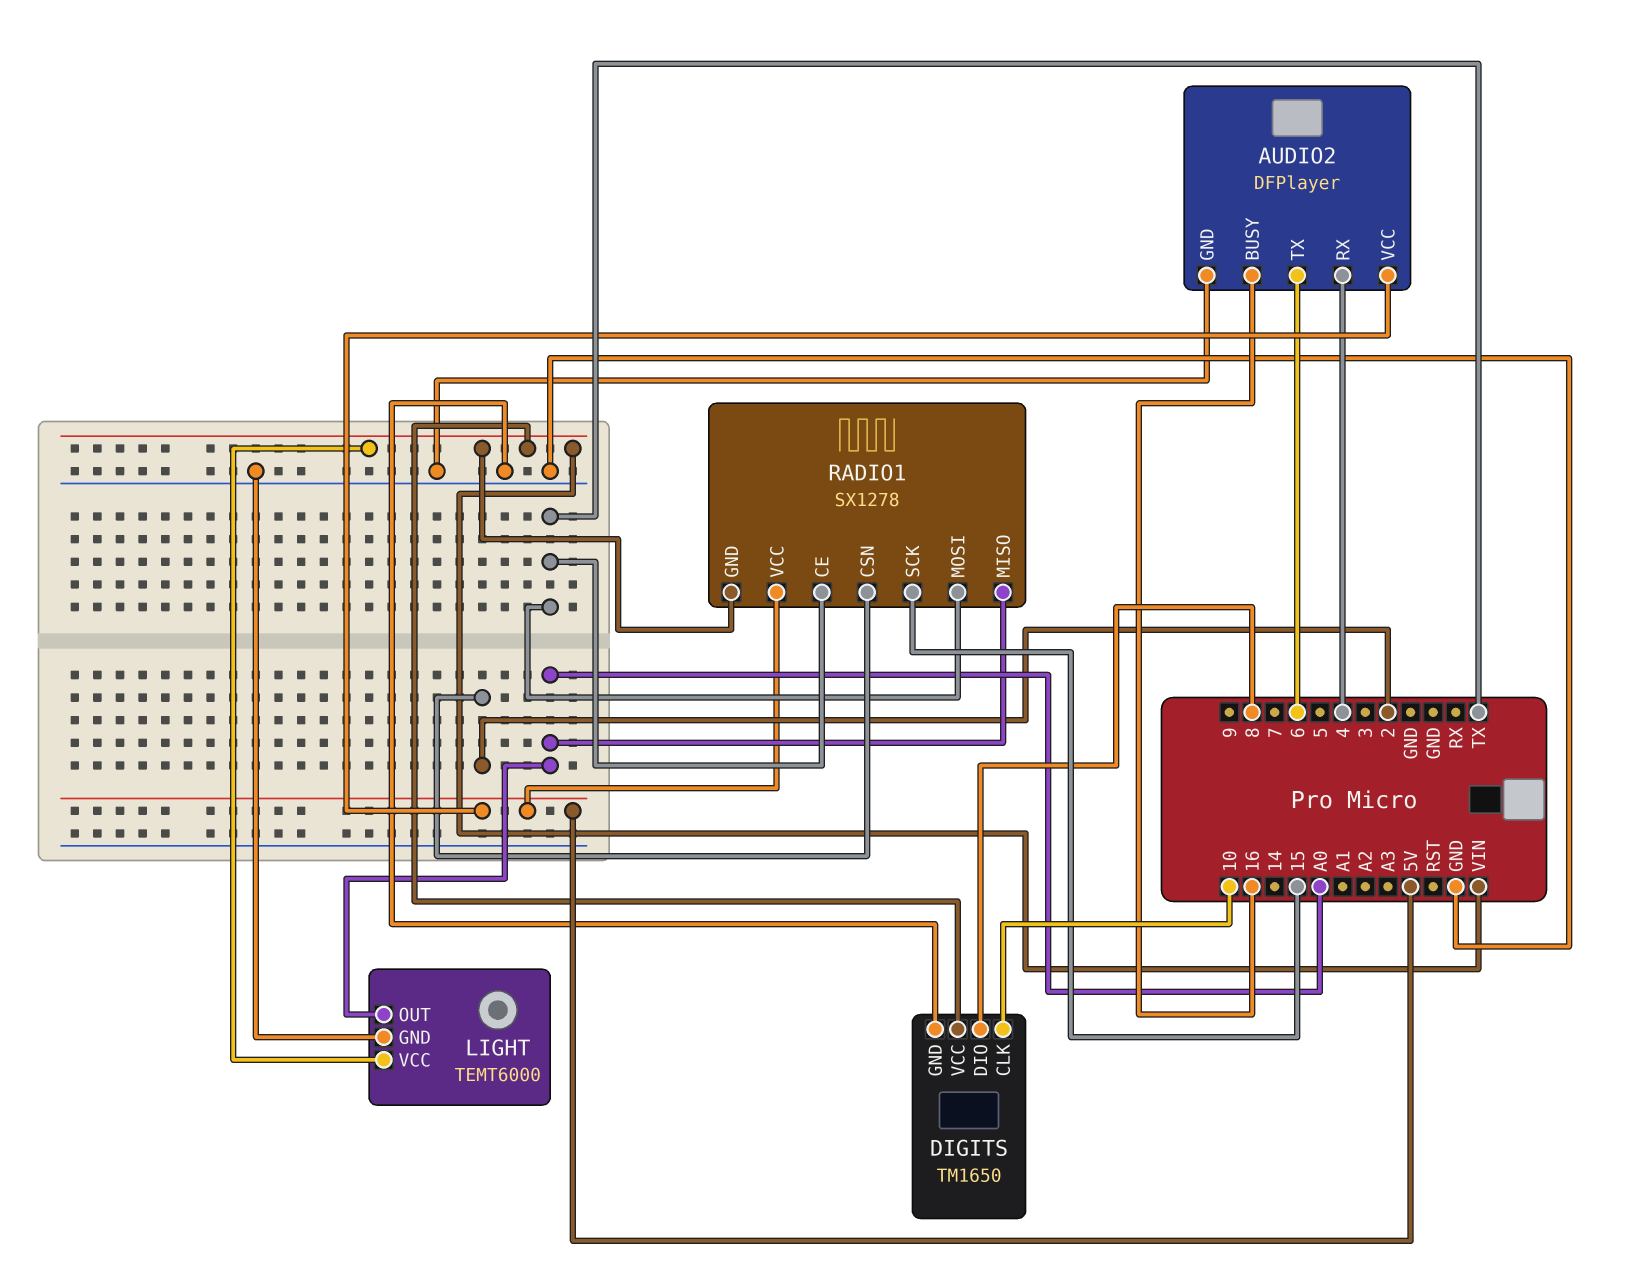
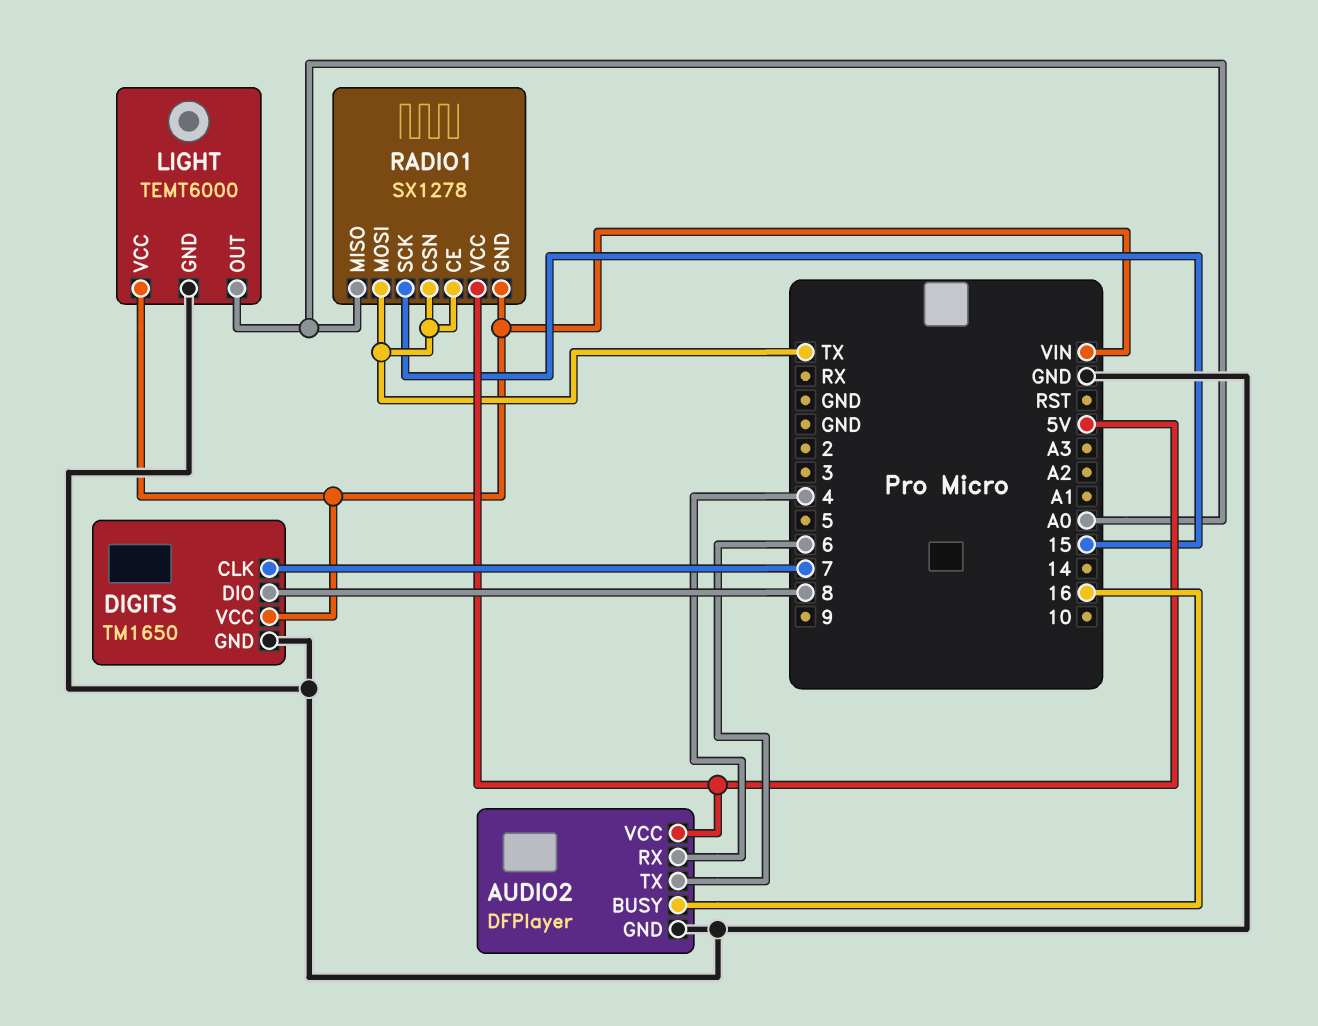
DIGITS pin CLK: 10 -> 7
RADIO1 pin CSN: 2 -> TX

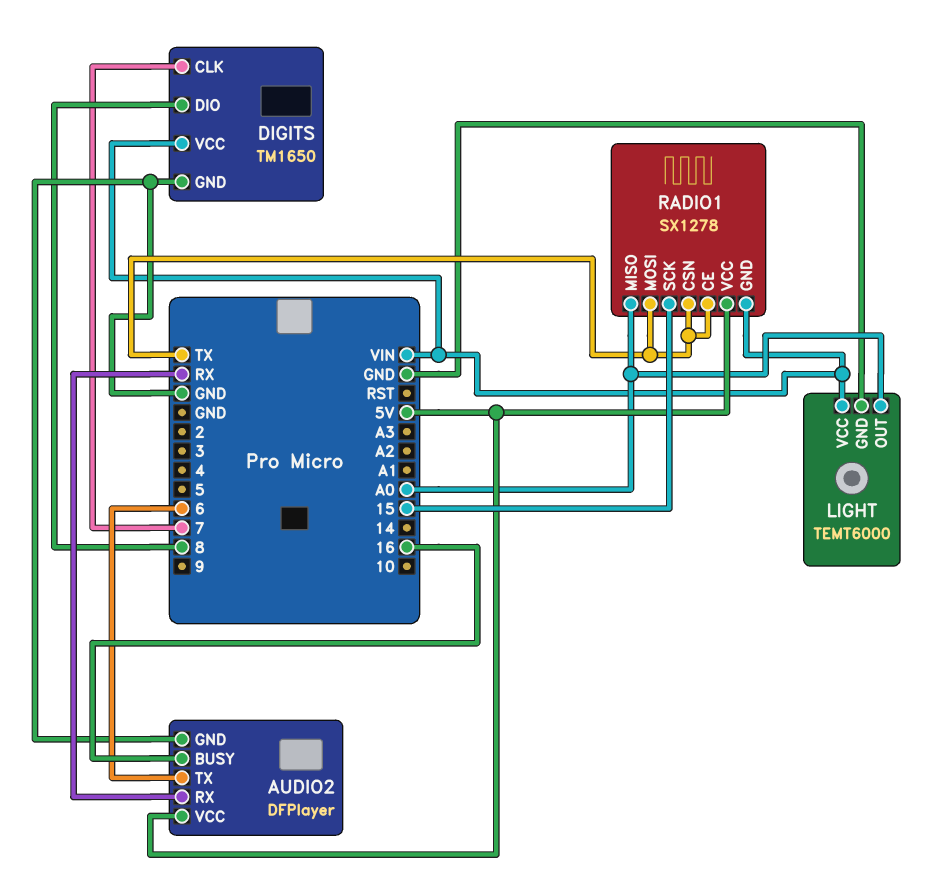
AUDIO2 pin RX: 4 -> RX

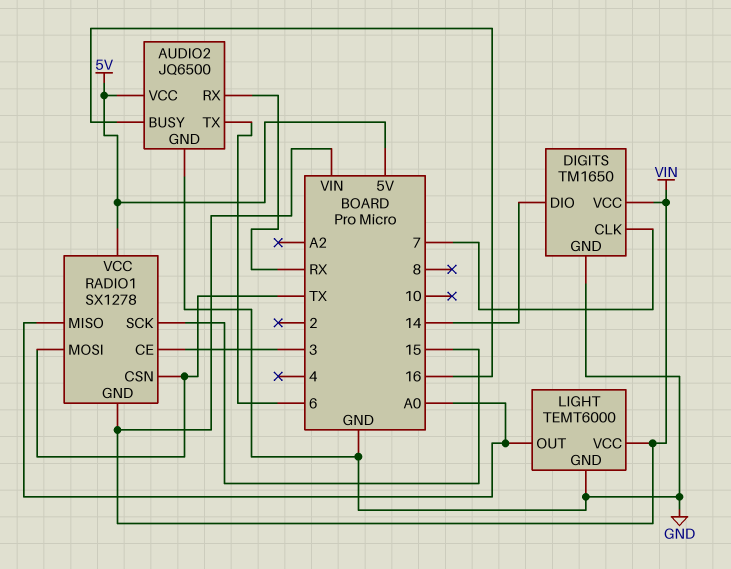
AUDIO2: DFPlayer -> JQ6500
DIGITS pin DIO: 8 -> 14
RADIO1 pin CE: TX -> 3

